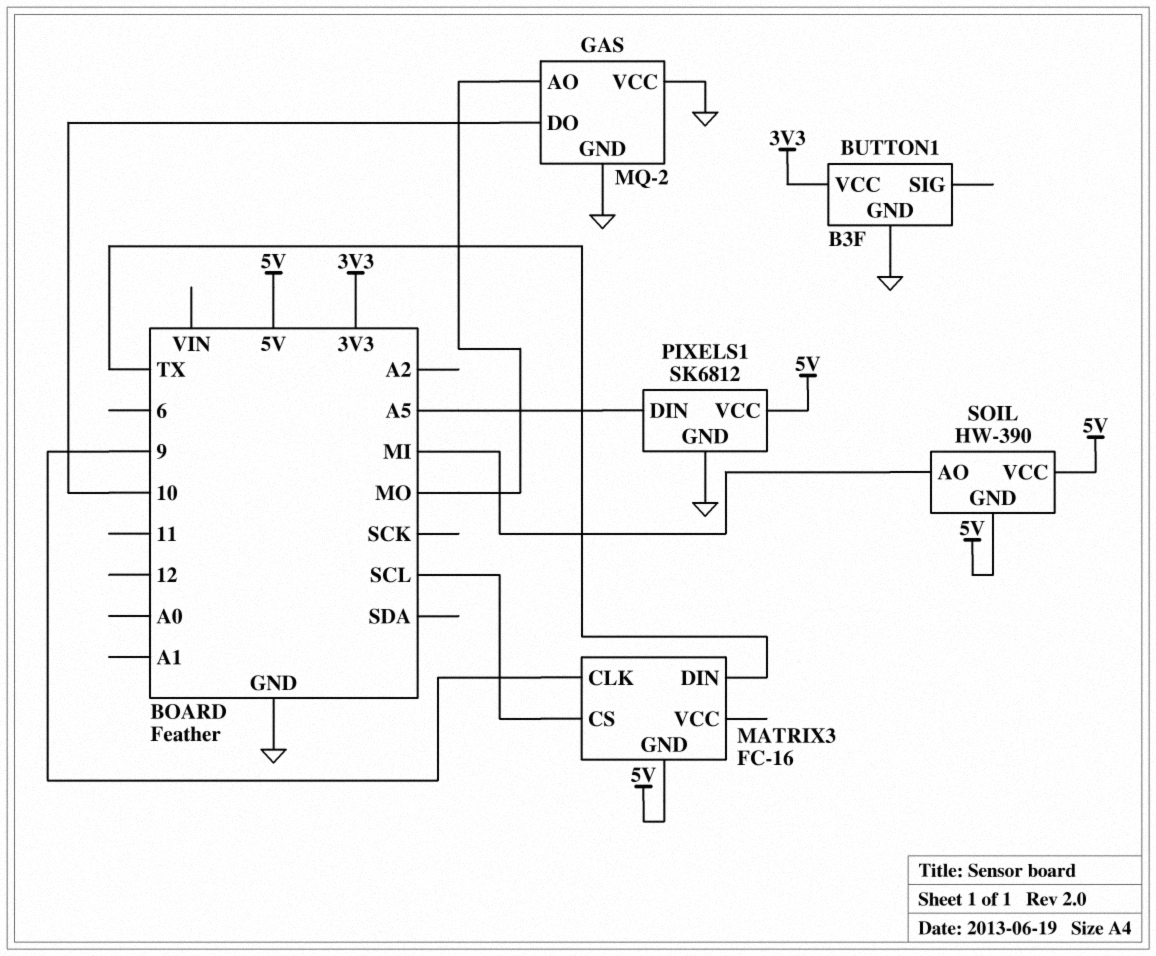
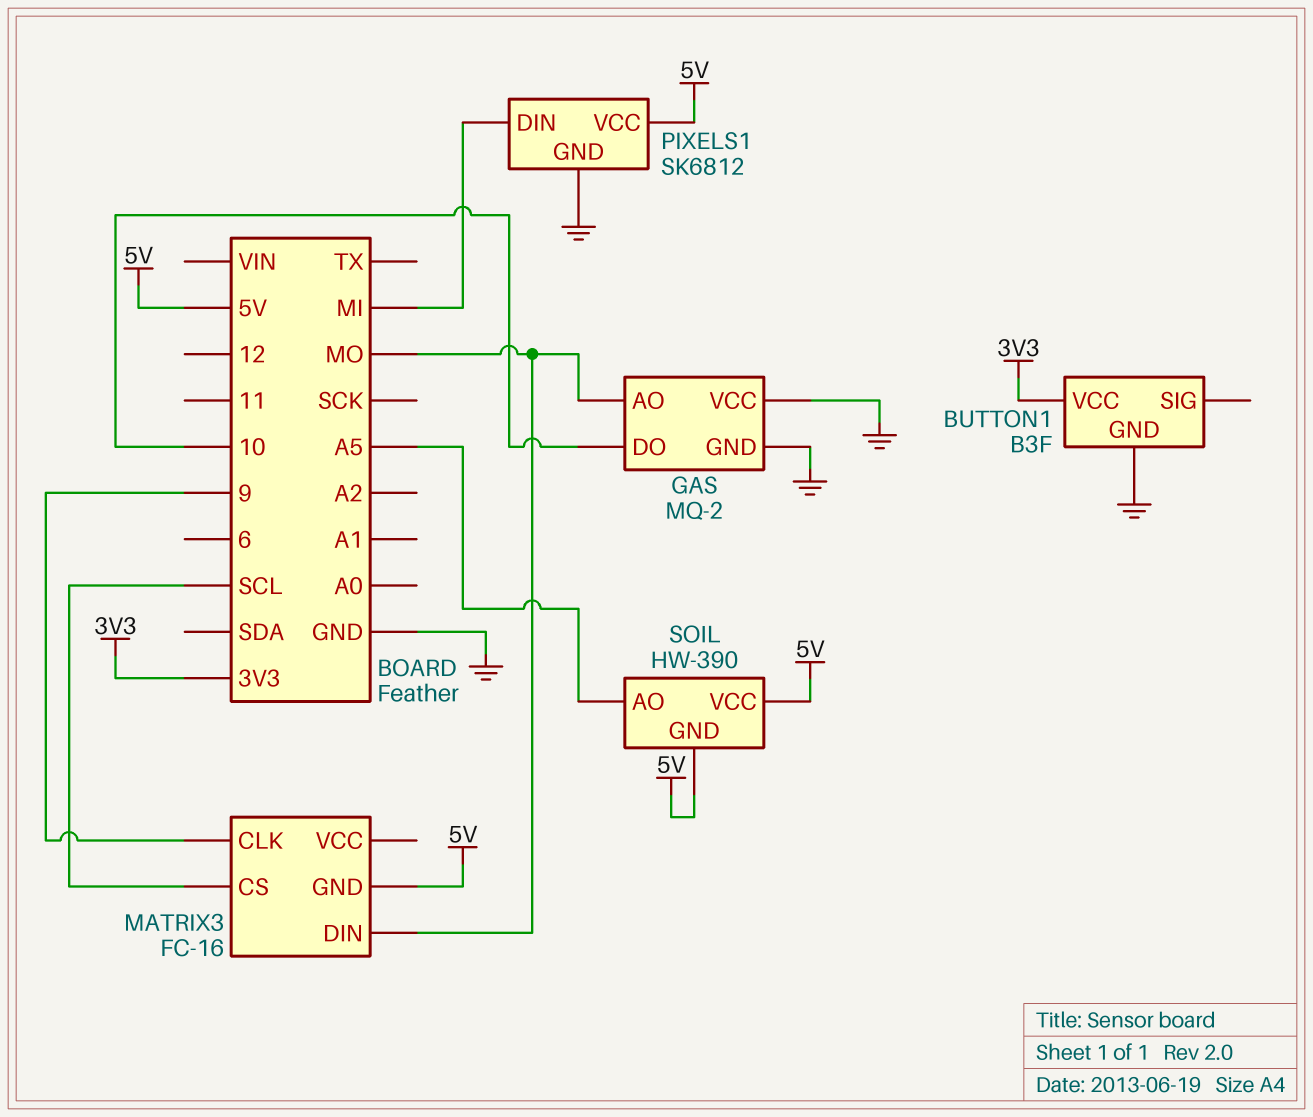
MATRIX3 pin DIN: TX -> MO
PIXELS1 pin DIN: A5 -> MI
SOIL pin AO: MI -> A5

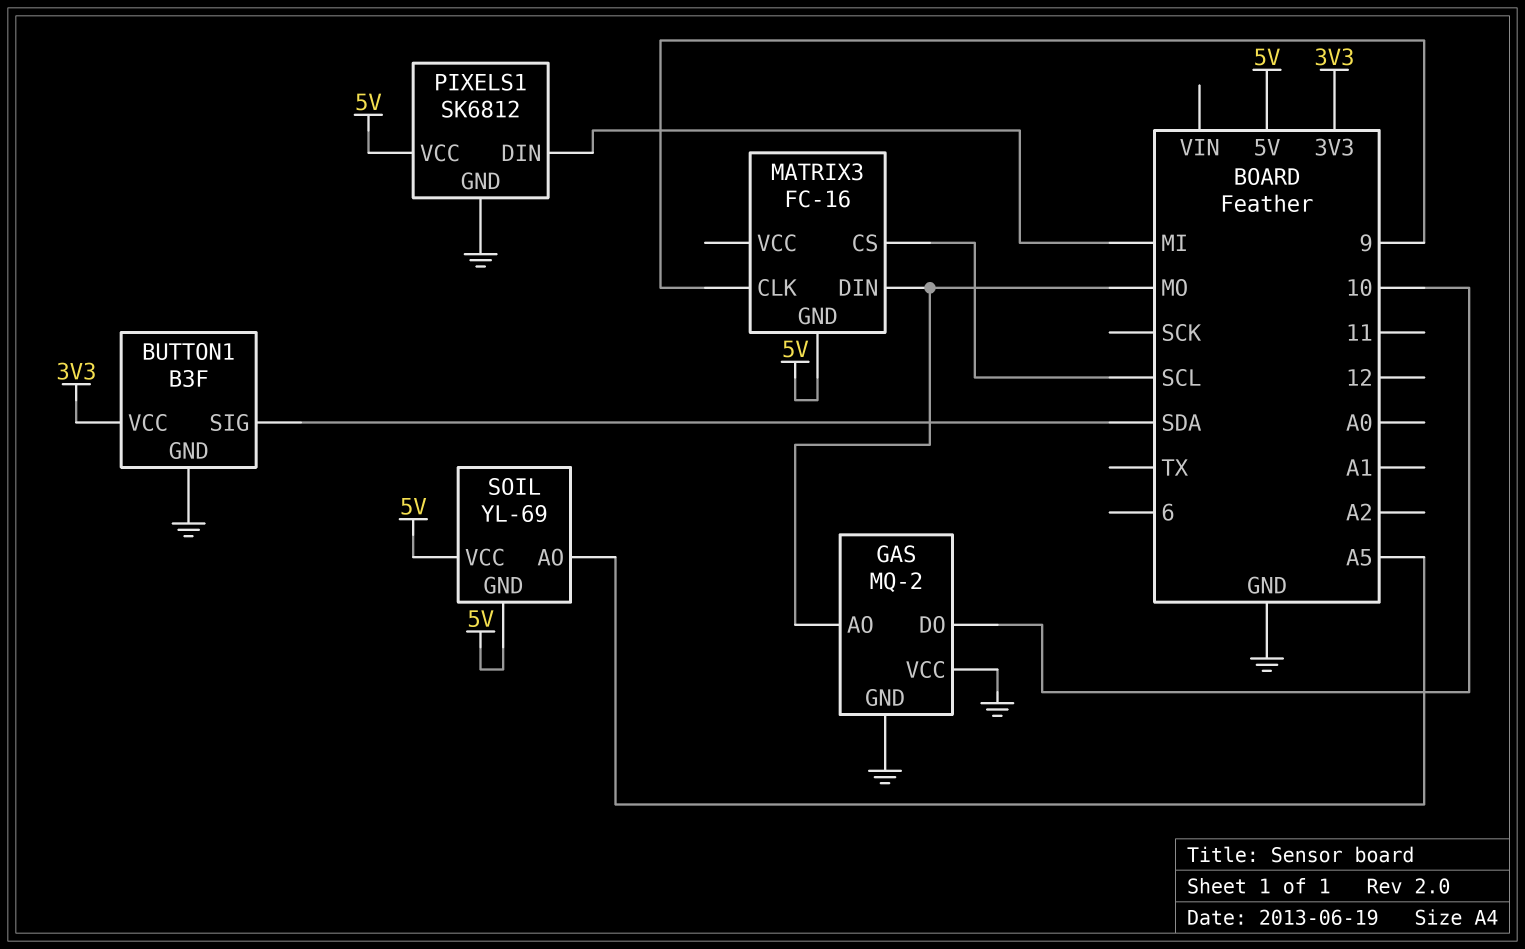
BUTTON1 pin SIG: none -> SDA
SOIL: HW-390 -> YL-69

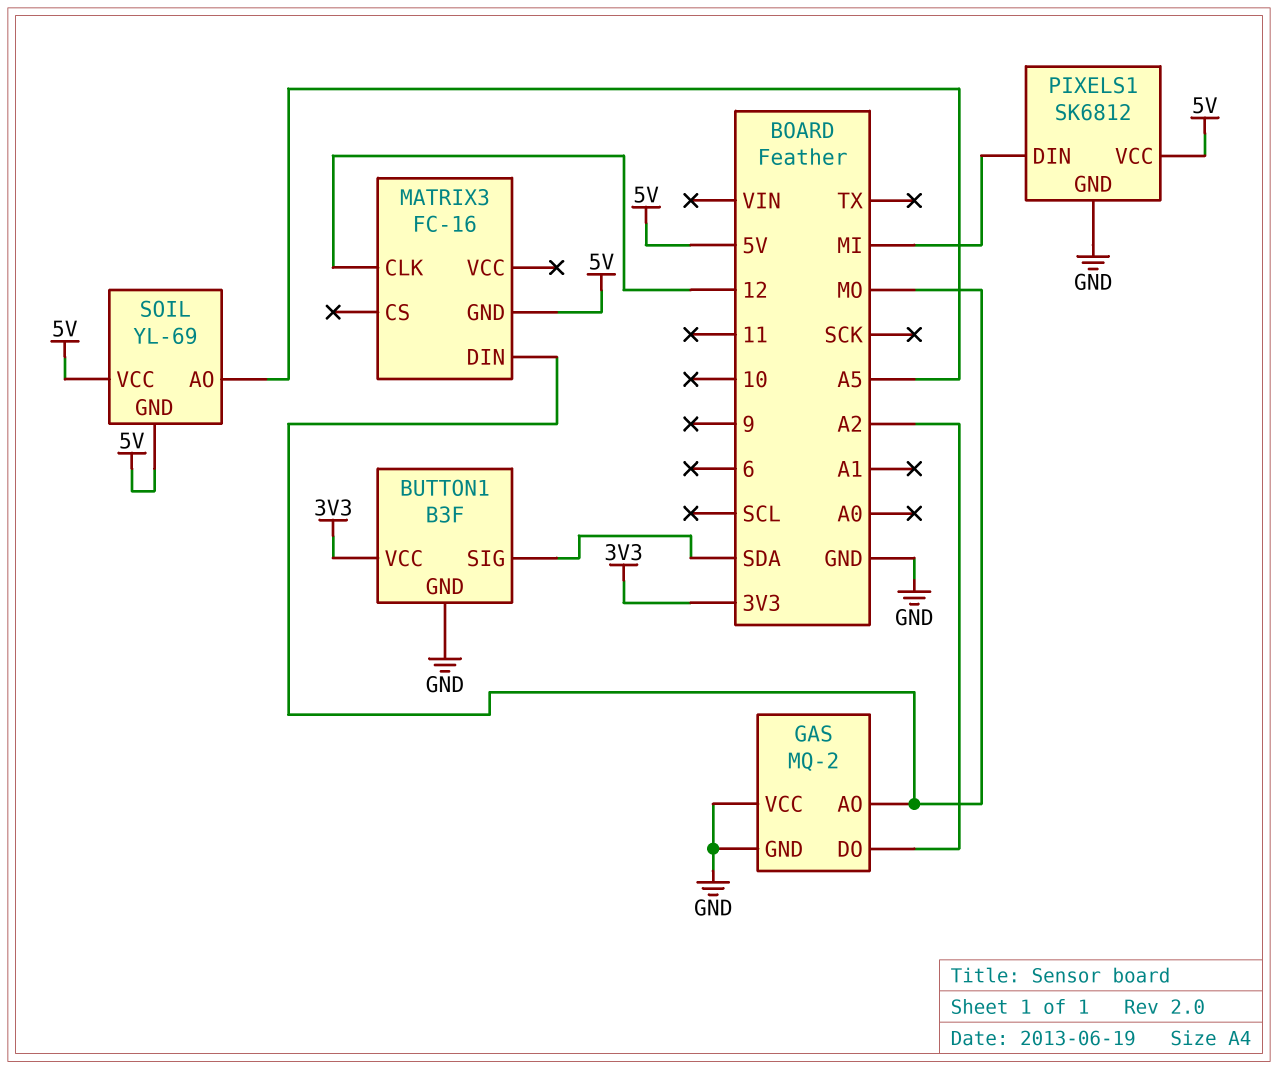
GAS pin DO: 10 -> A2
MATRIX3 pin CLK: 9 -> 12
MATRIX3 pin CS: SCL -> none

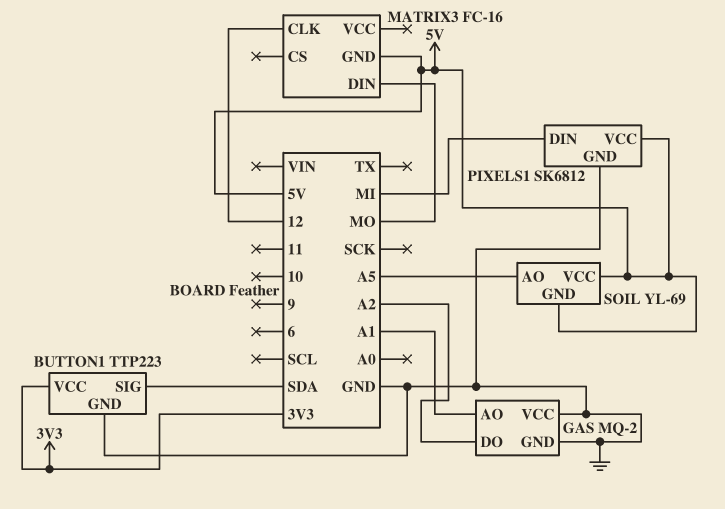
BUTTON1: B3F -> TTP223
GAS pin AO: MO -> A1

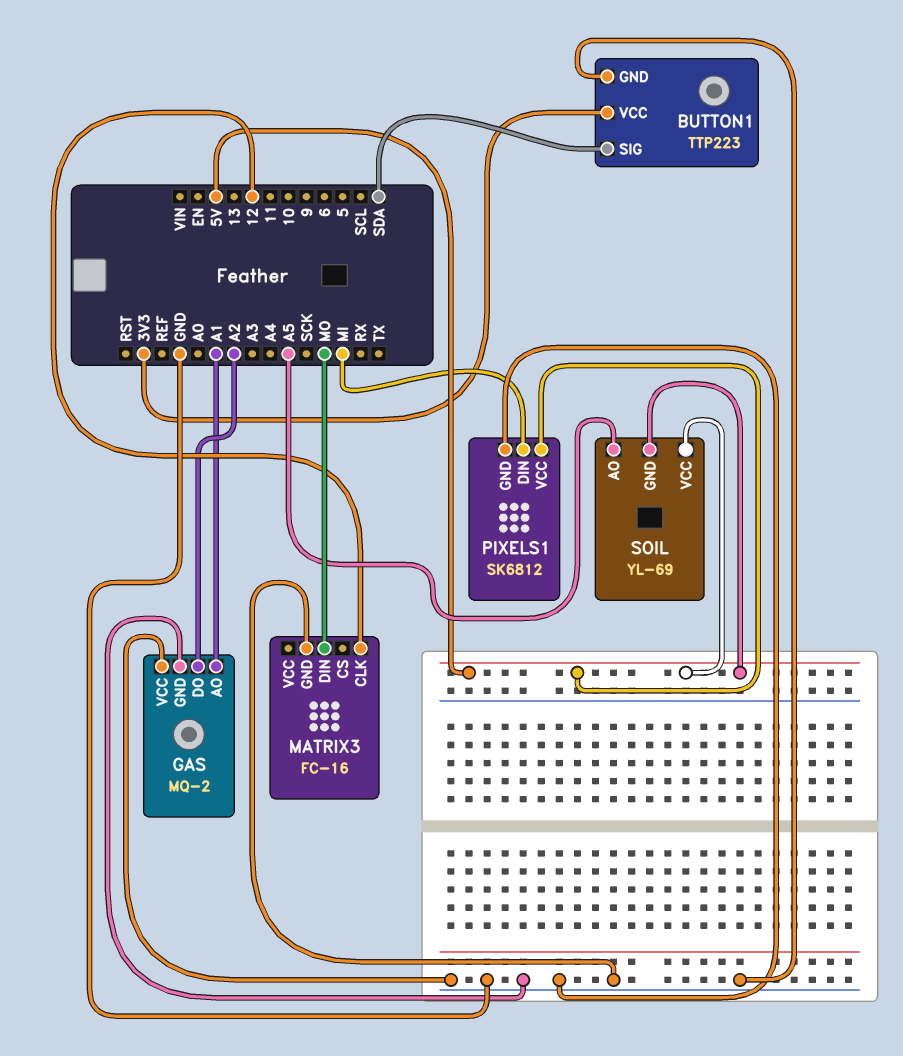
MATRIX3 pin GND: 5V -> GND

